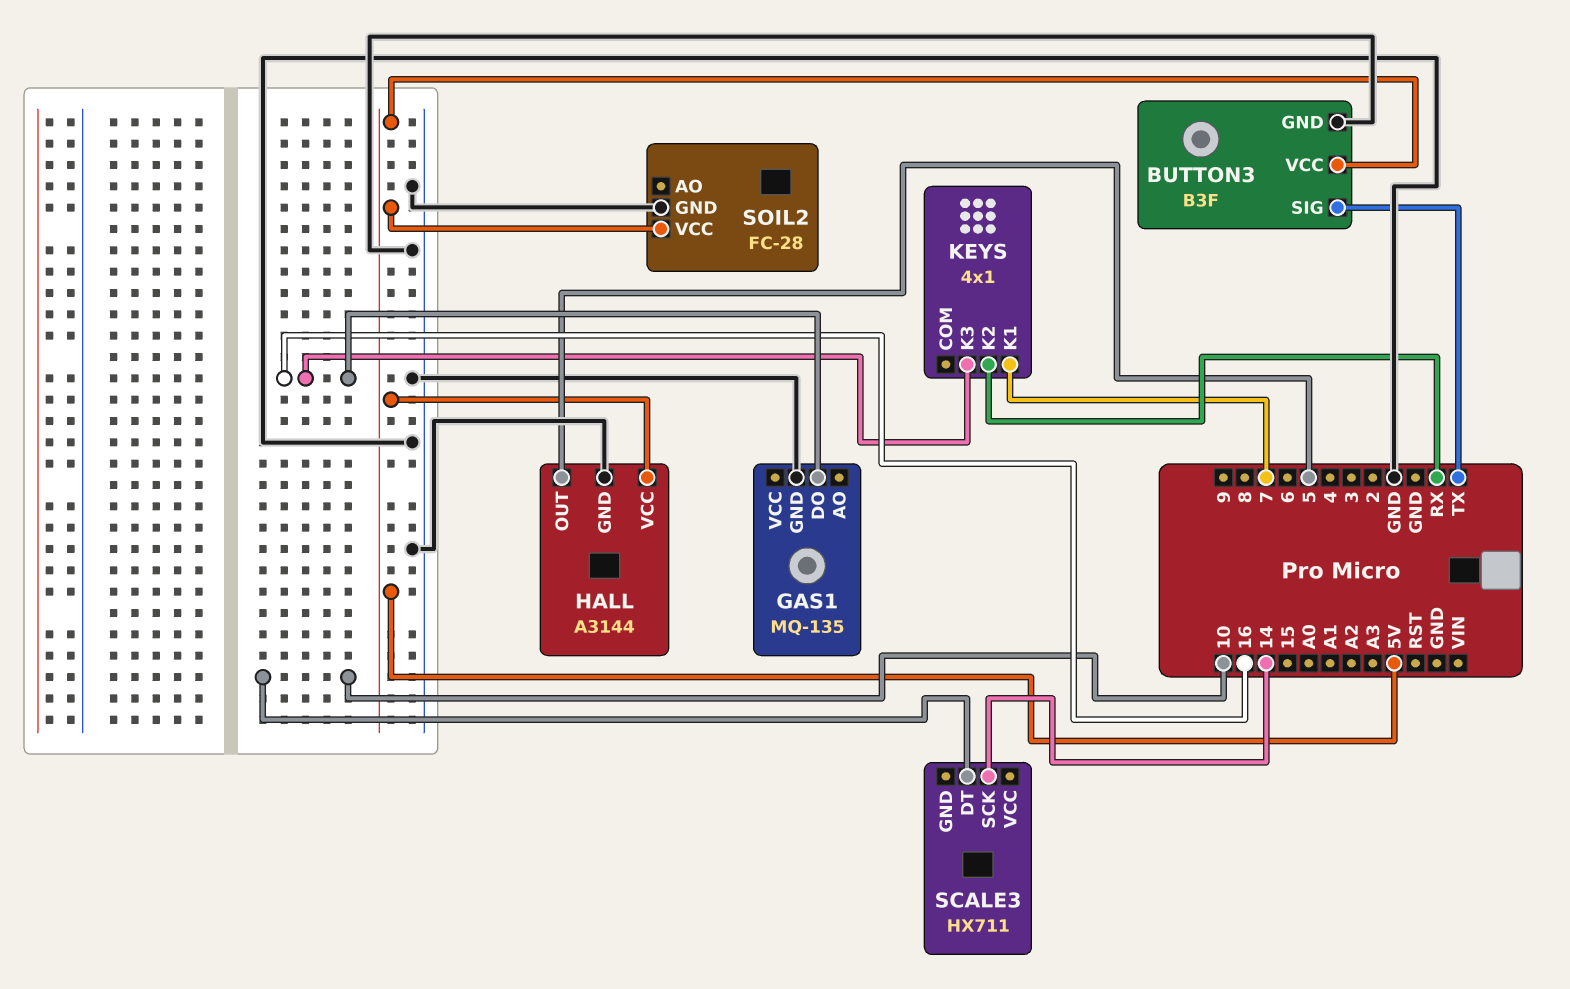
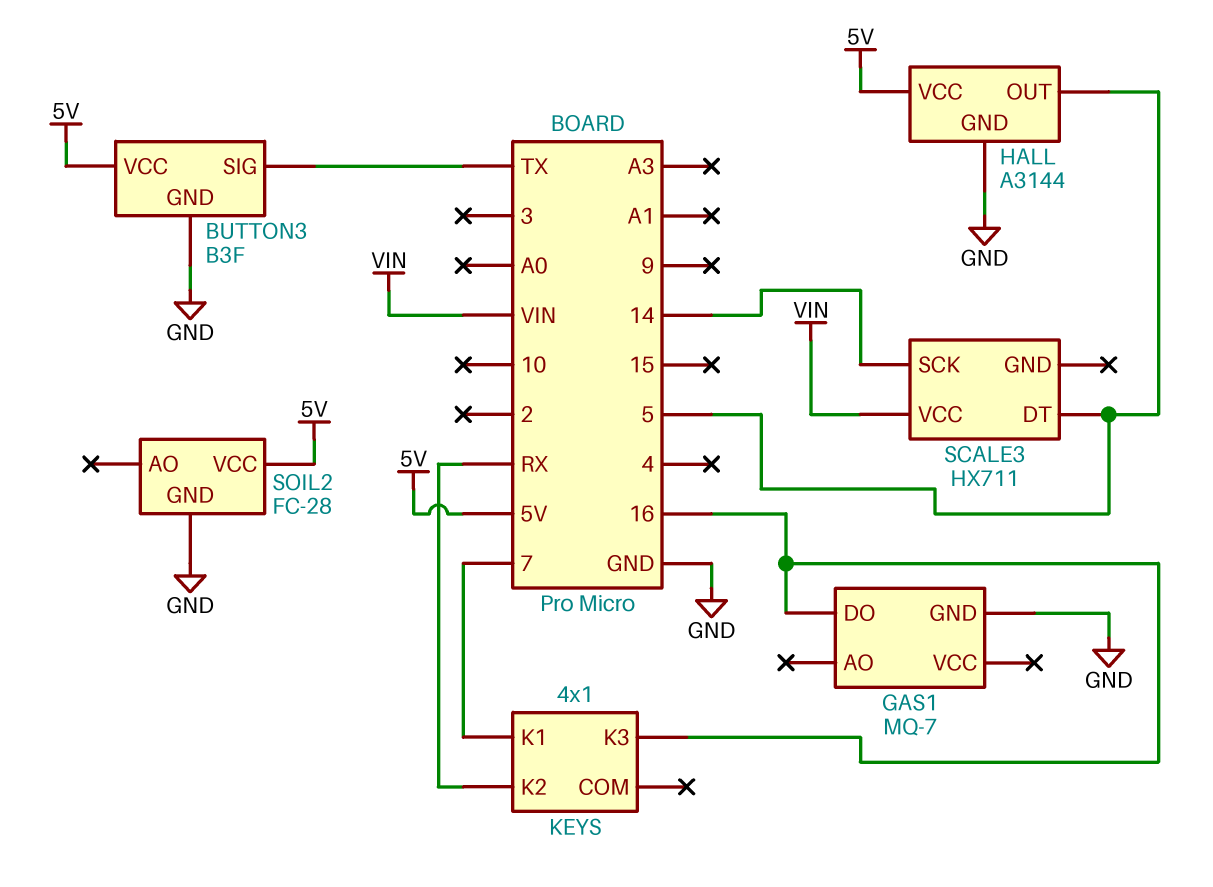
GAS1: MQ-135 -> MQ-7
SCALE3 pin DT: 10 -> 5
SCALE3 pin VCC: none -> VIN

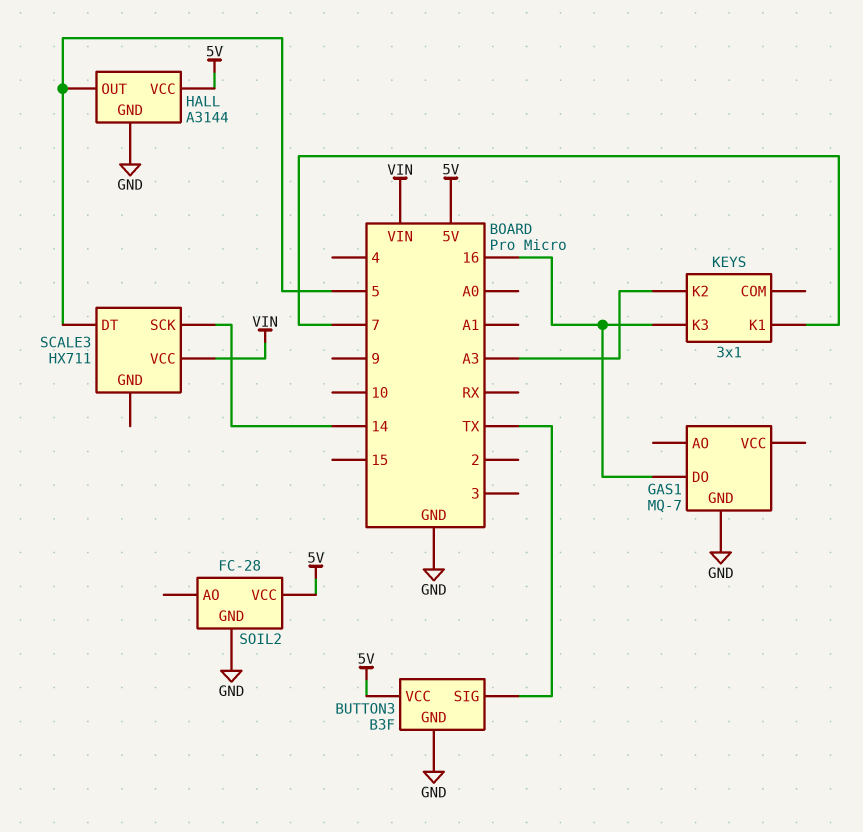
KEYS: 4x1 -> 3x1
KEYS pin K2: RX -> A3

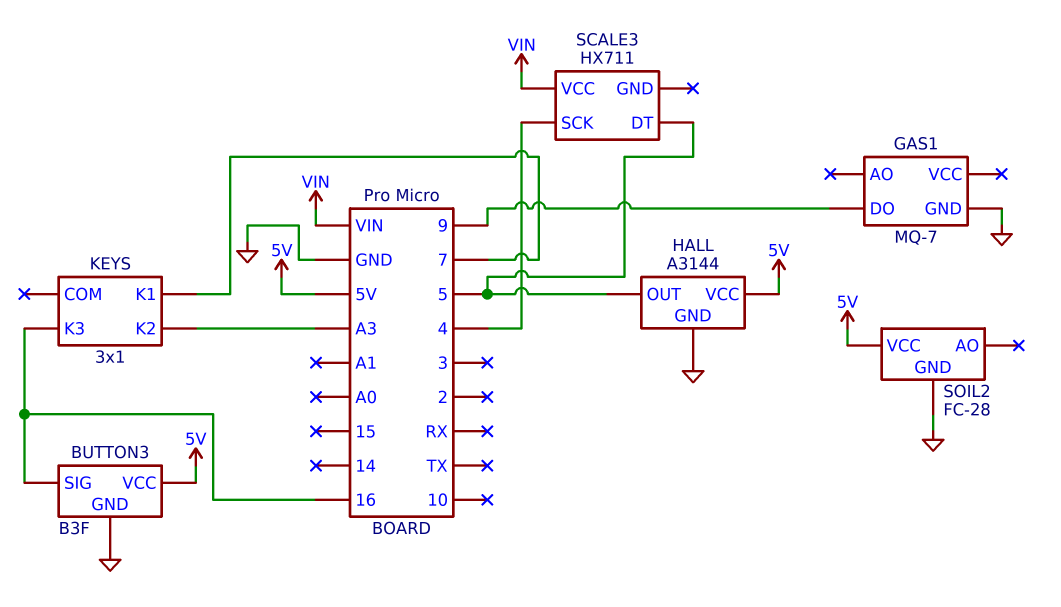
BUTTON3 pin SIG: TX -> 16
GAS1 pin DO: 16 -> 9
SCALE3 pin SCK: 14 -> 4

